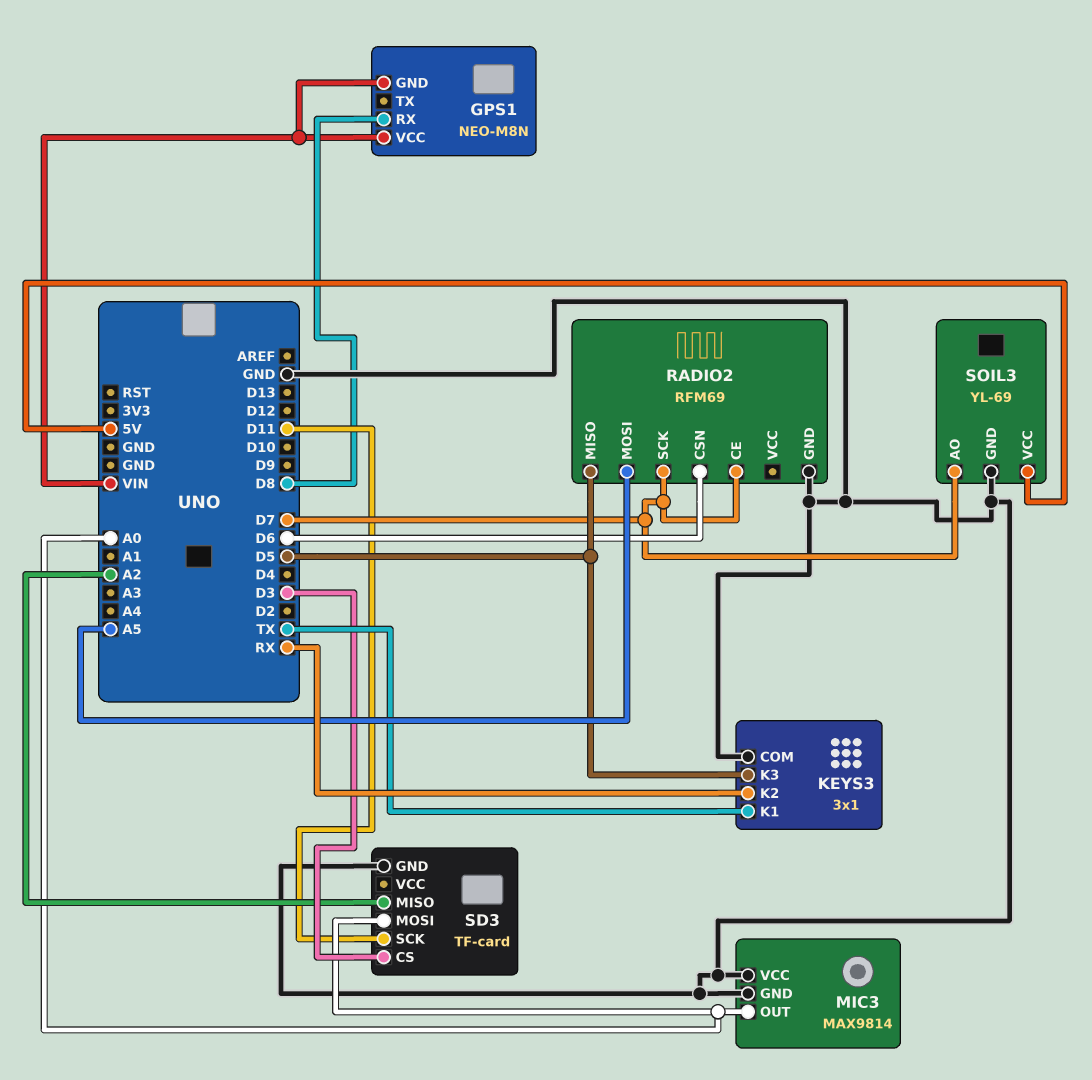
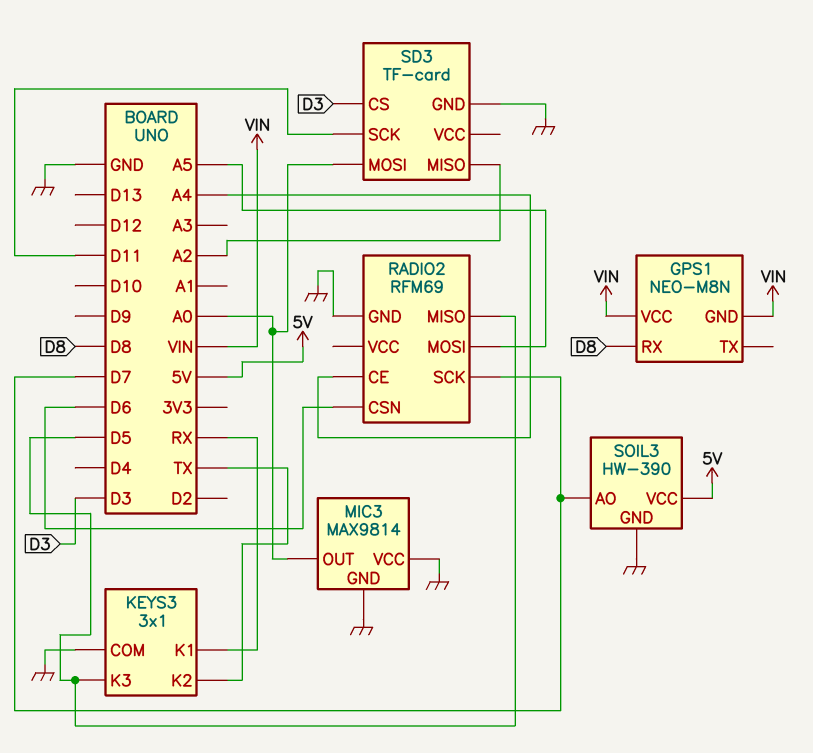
KEYS3 pin K1: TX -> RX
KEYS3 pin K2: RX -> TX
RADIO2 pin CE: D7 -> A4
SOIL3: YL-69 -> HW-390

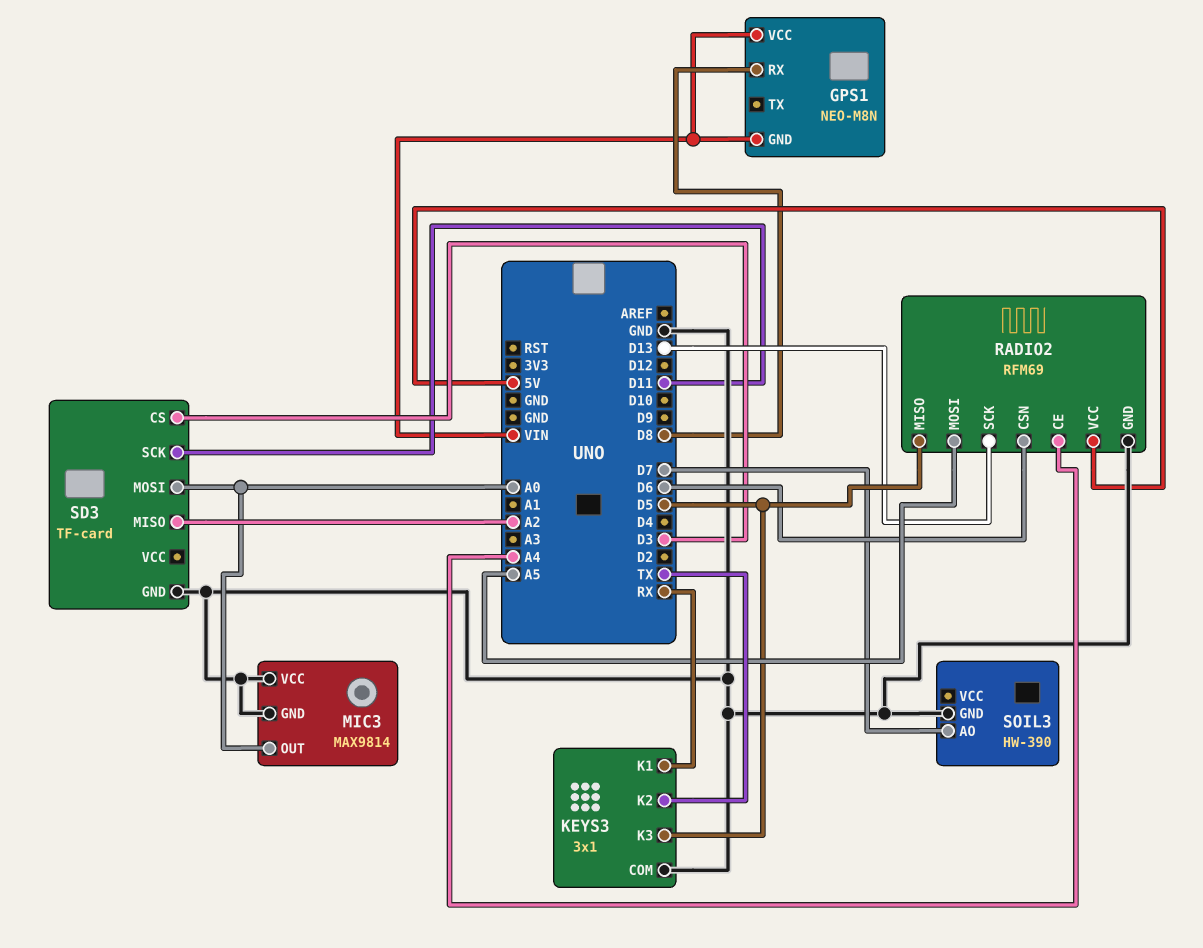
RADIO2 pin SCK: D7 -> D13
RADIO2 pin VCC: none -> 5V
SOIL3 pin VCC: 5V -> none

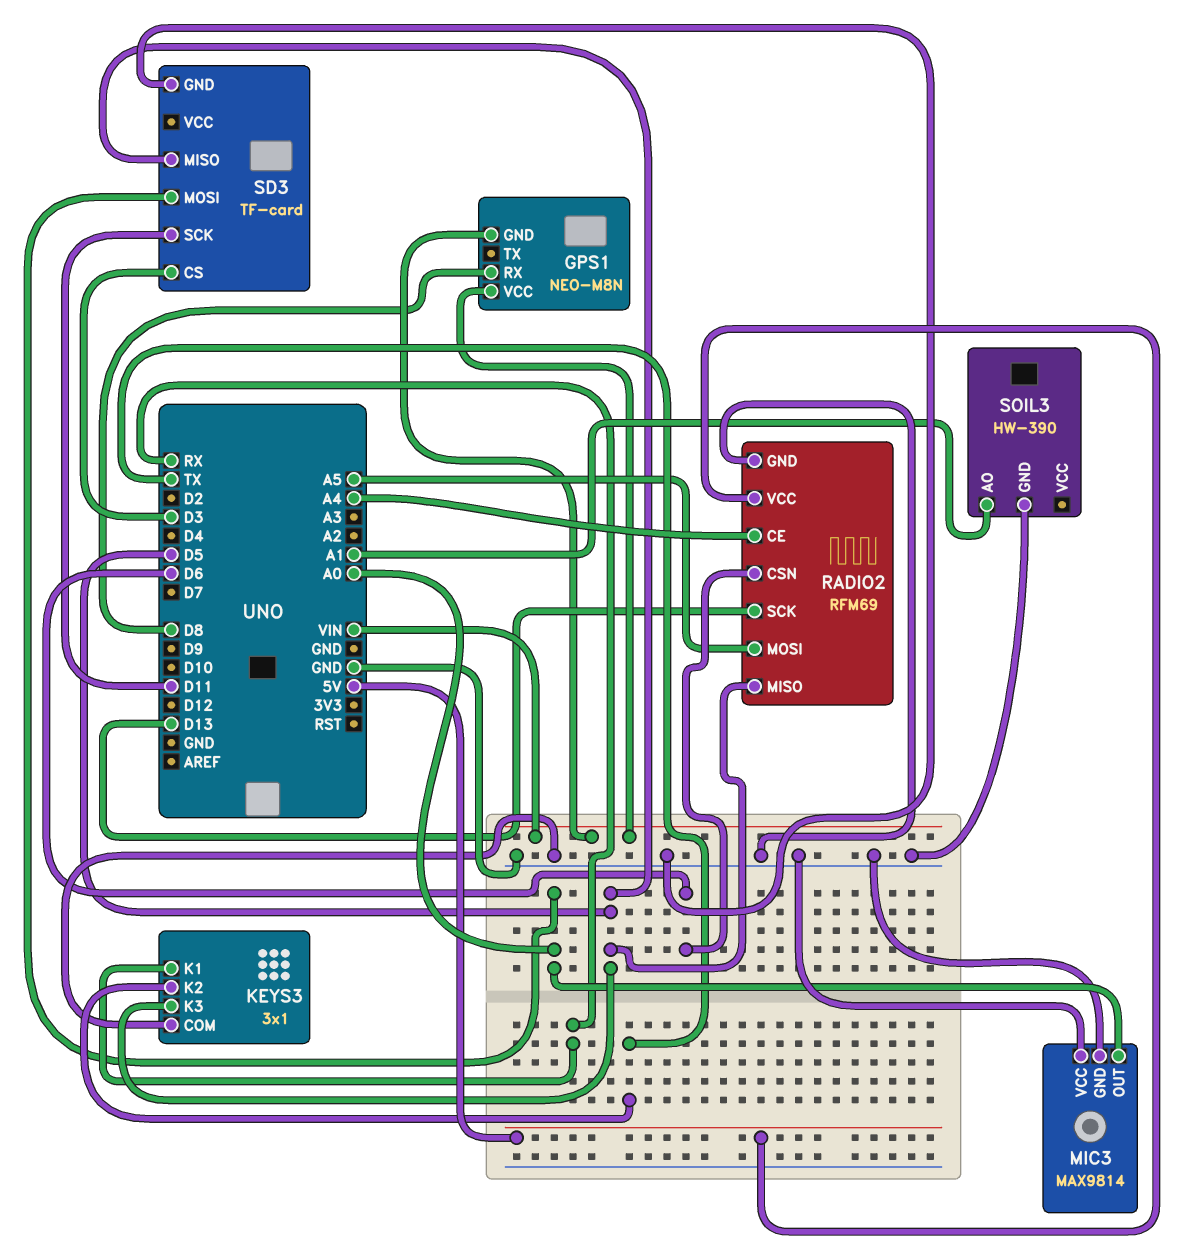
SD3 pin MISO: A2 -> D5
SOIL3 pin AO: D7 -> A1

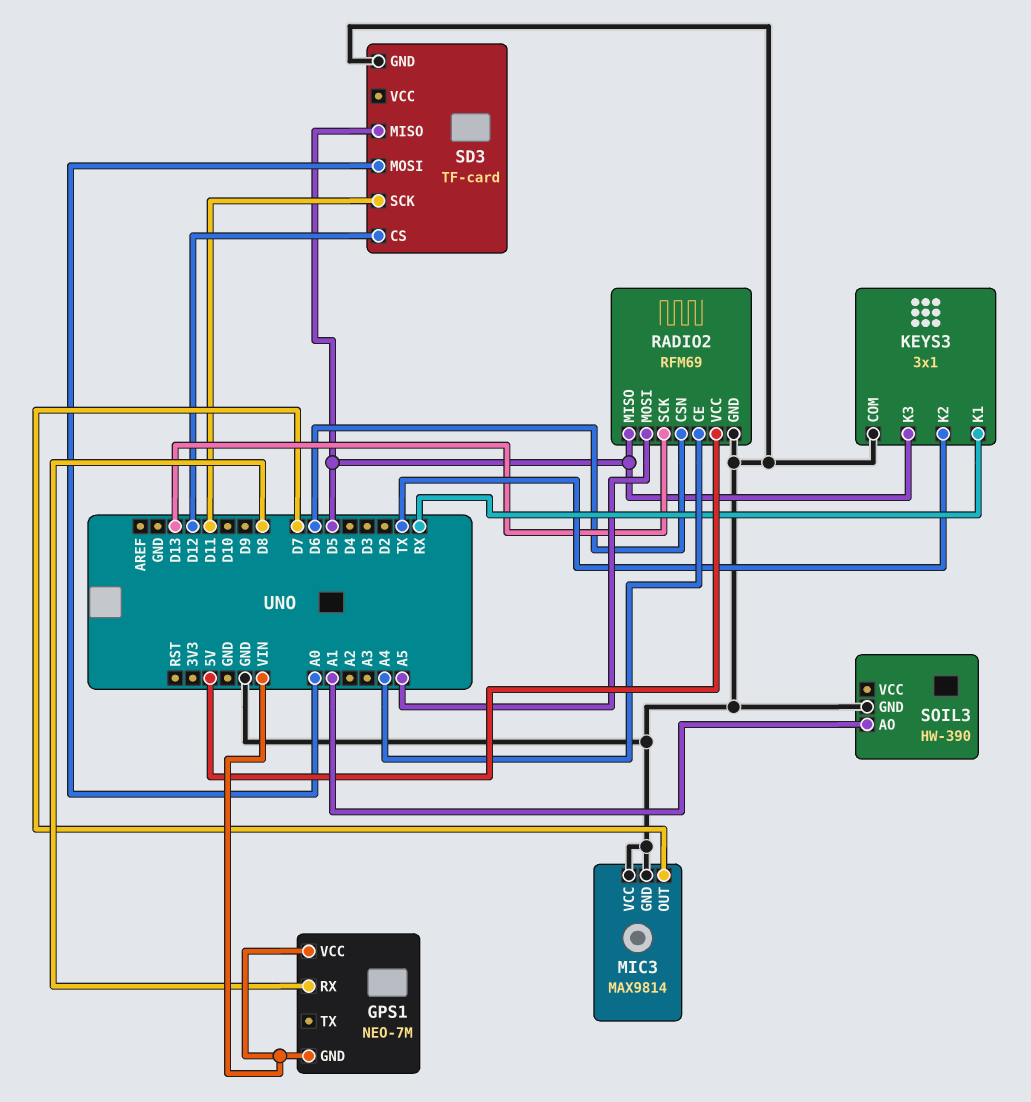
GPS1: NEO-M8N -> NEO-7M
MIC3 pin OUT: A0 -> D7
SD3 pin CS: D3 -> D12

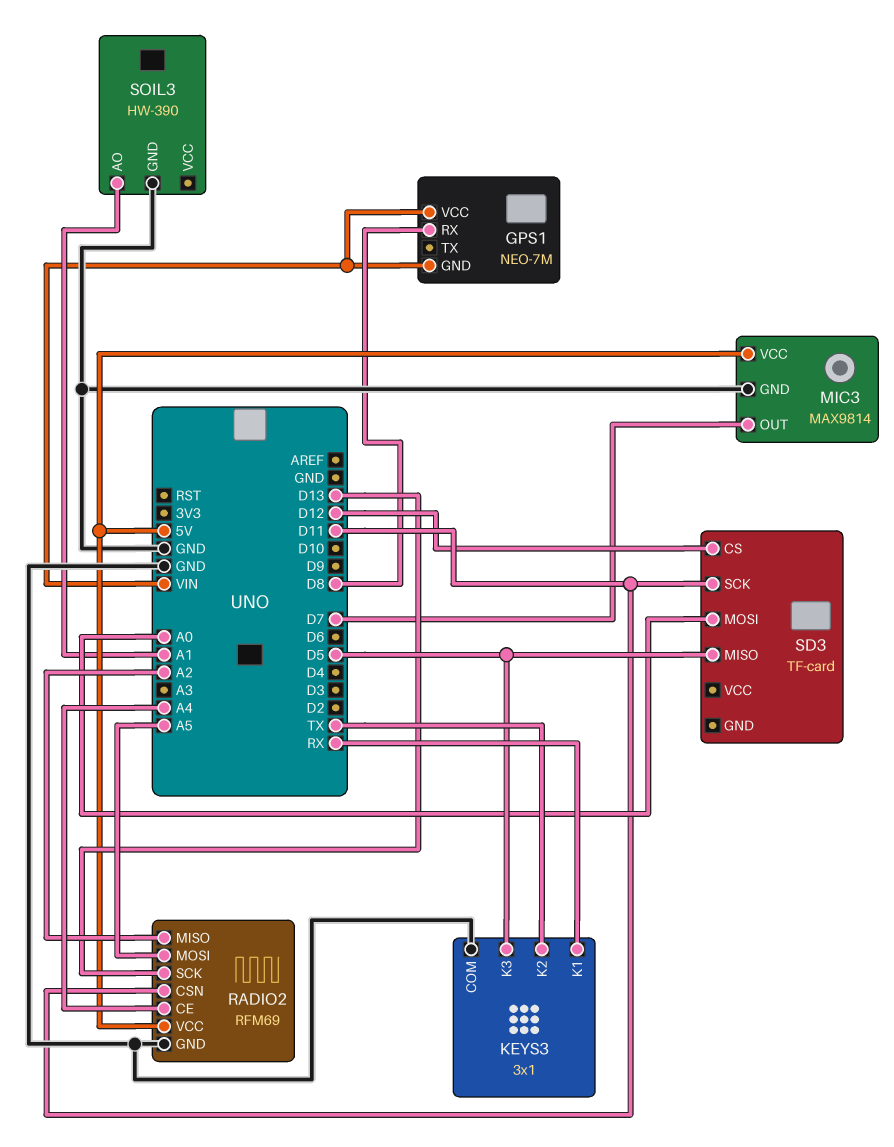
MIC3 pin VCC: GND -> 5V
RADIO2 pin CSN: D6 -> D11
RADIO2 pin MISO: D5 -> A2
SD3 pin GND: GND -> none

